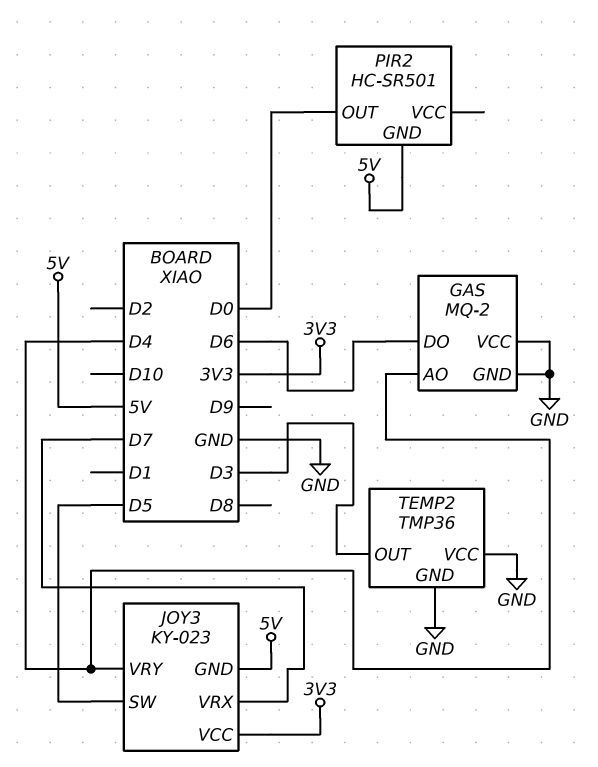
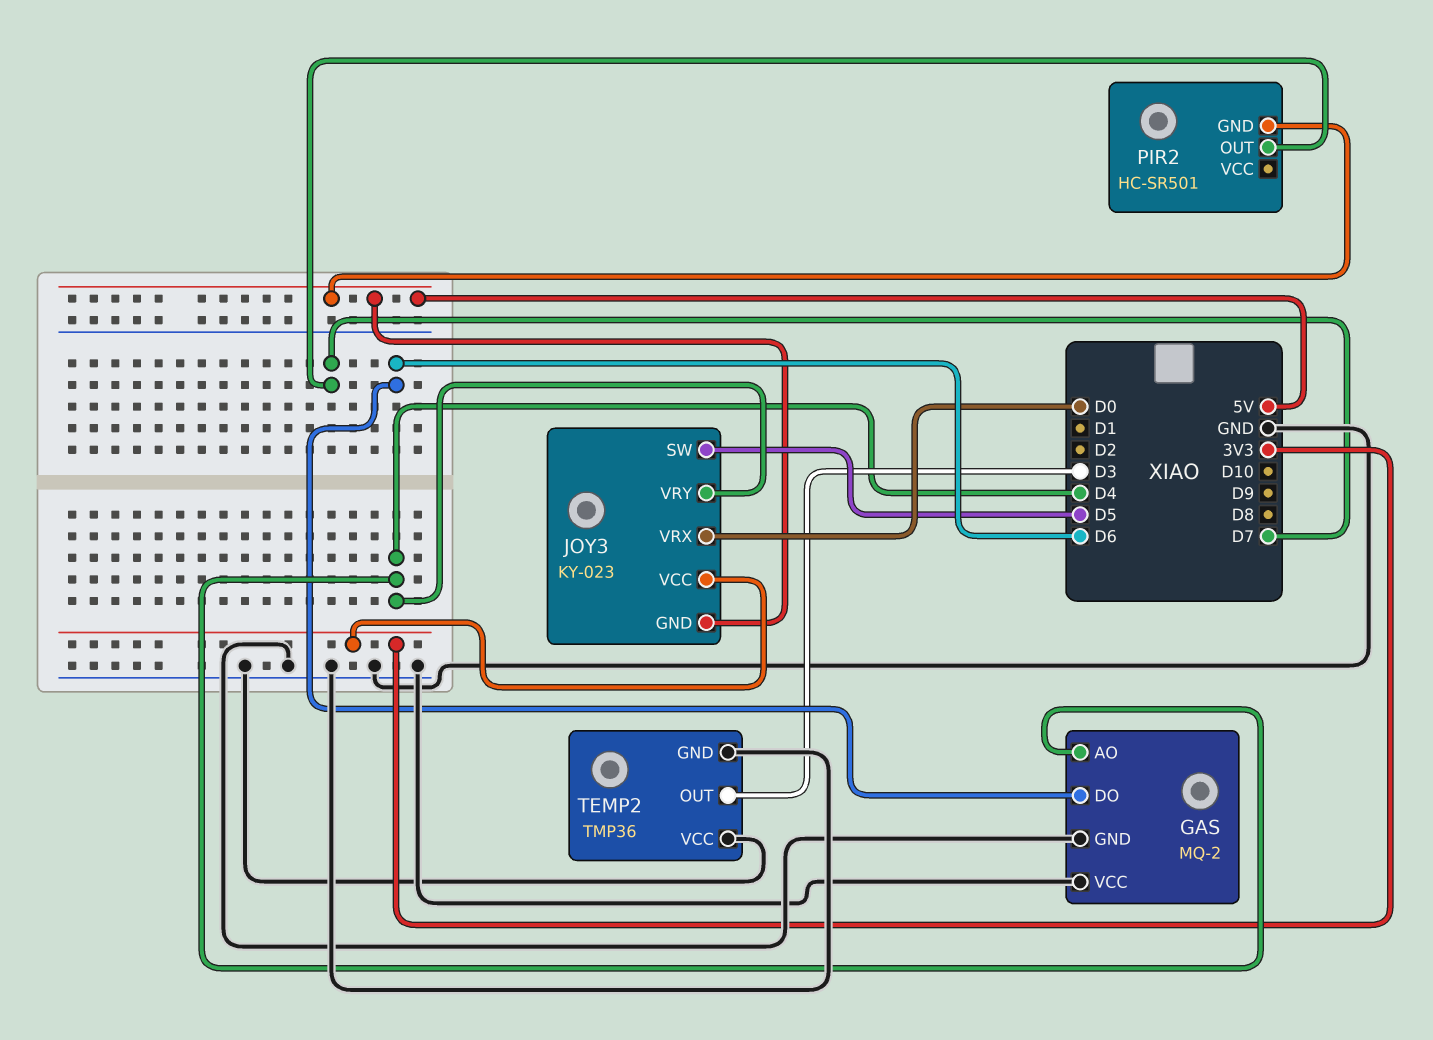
JOY3 pin VRX: D7 -> D0
PIR2 pin OUT: D0 -> D7

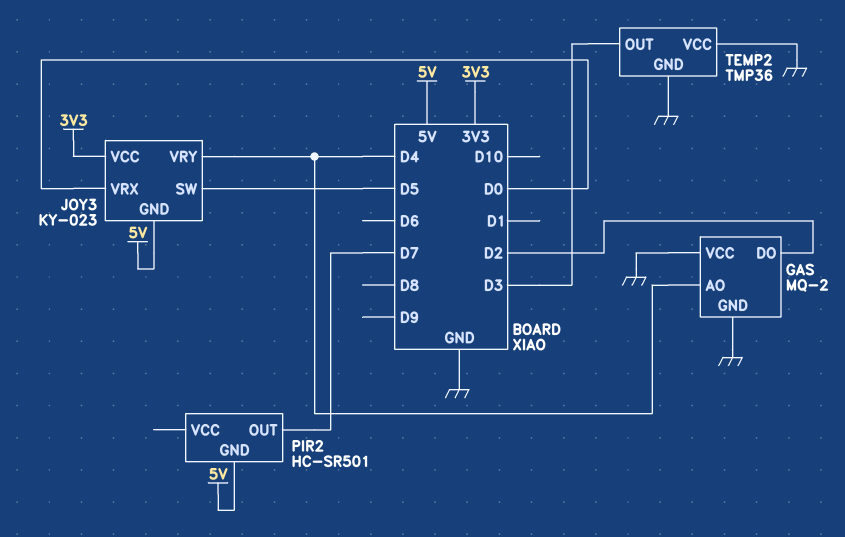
GAS pin DO: D6 -> D2

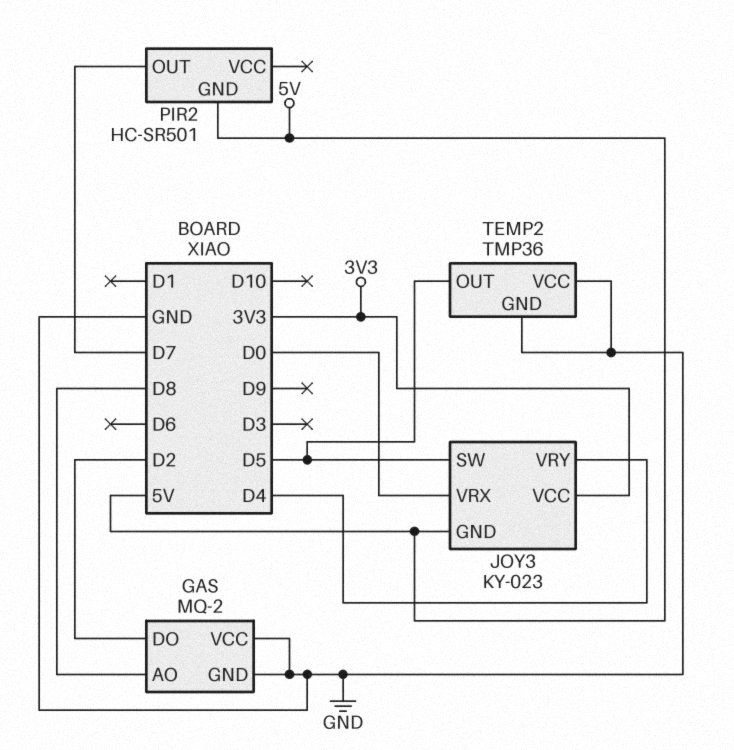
GAS pin AO: D4 -> D8
TEMP2 pin OUT: D3 -> D5

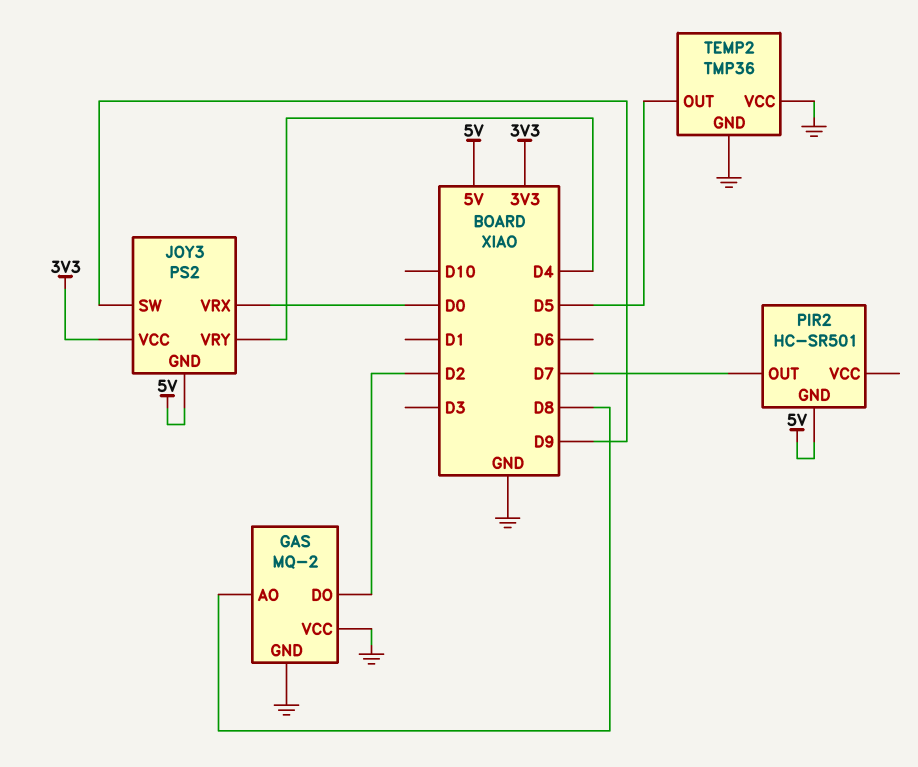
JOY3: KY-023 -> PS2
JOY3 pin SW: D5 -> D9

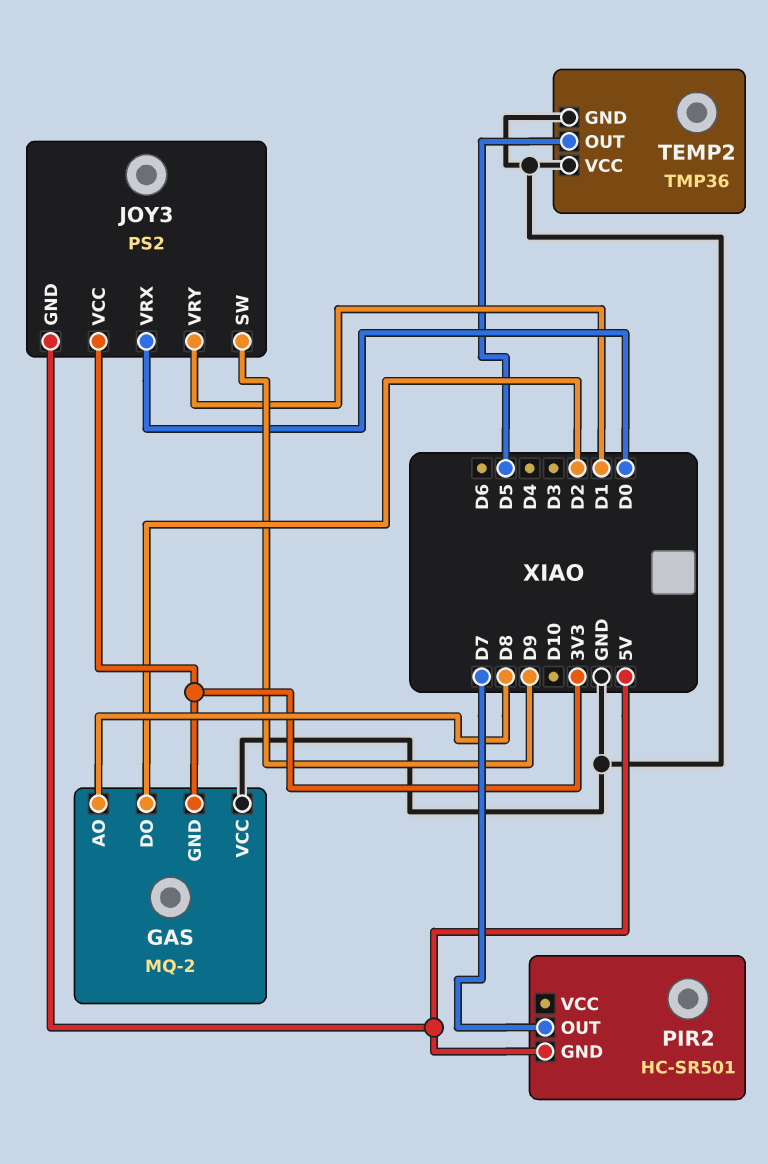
GAS pin GND: GND -> 3V3
JOY3 pin VRY: D4 -> D1

